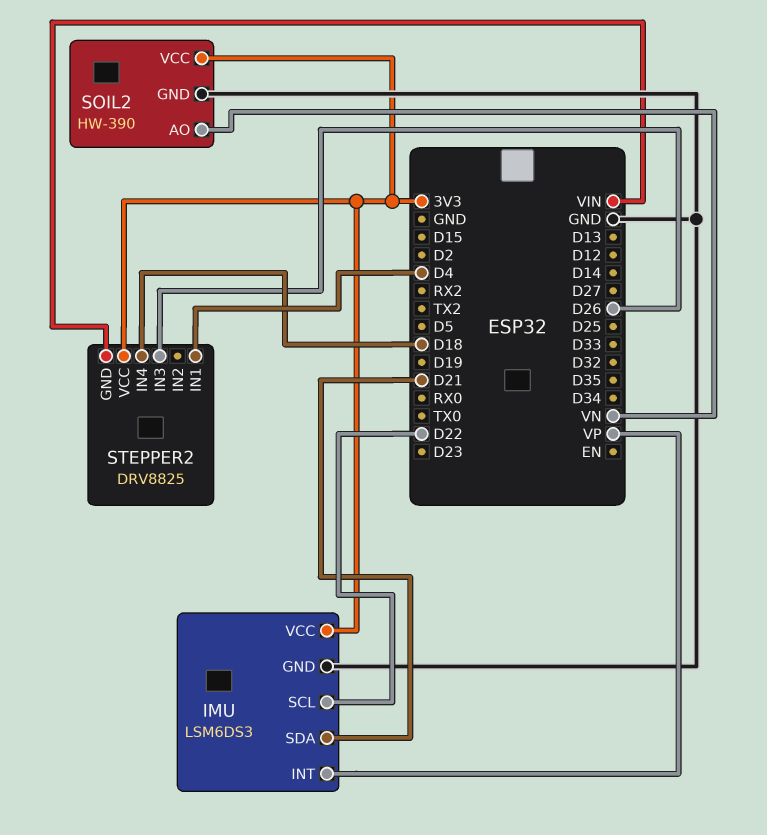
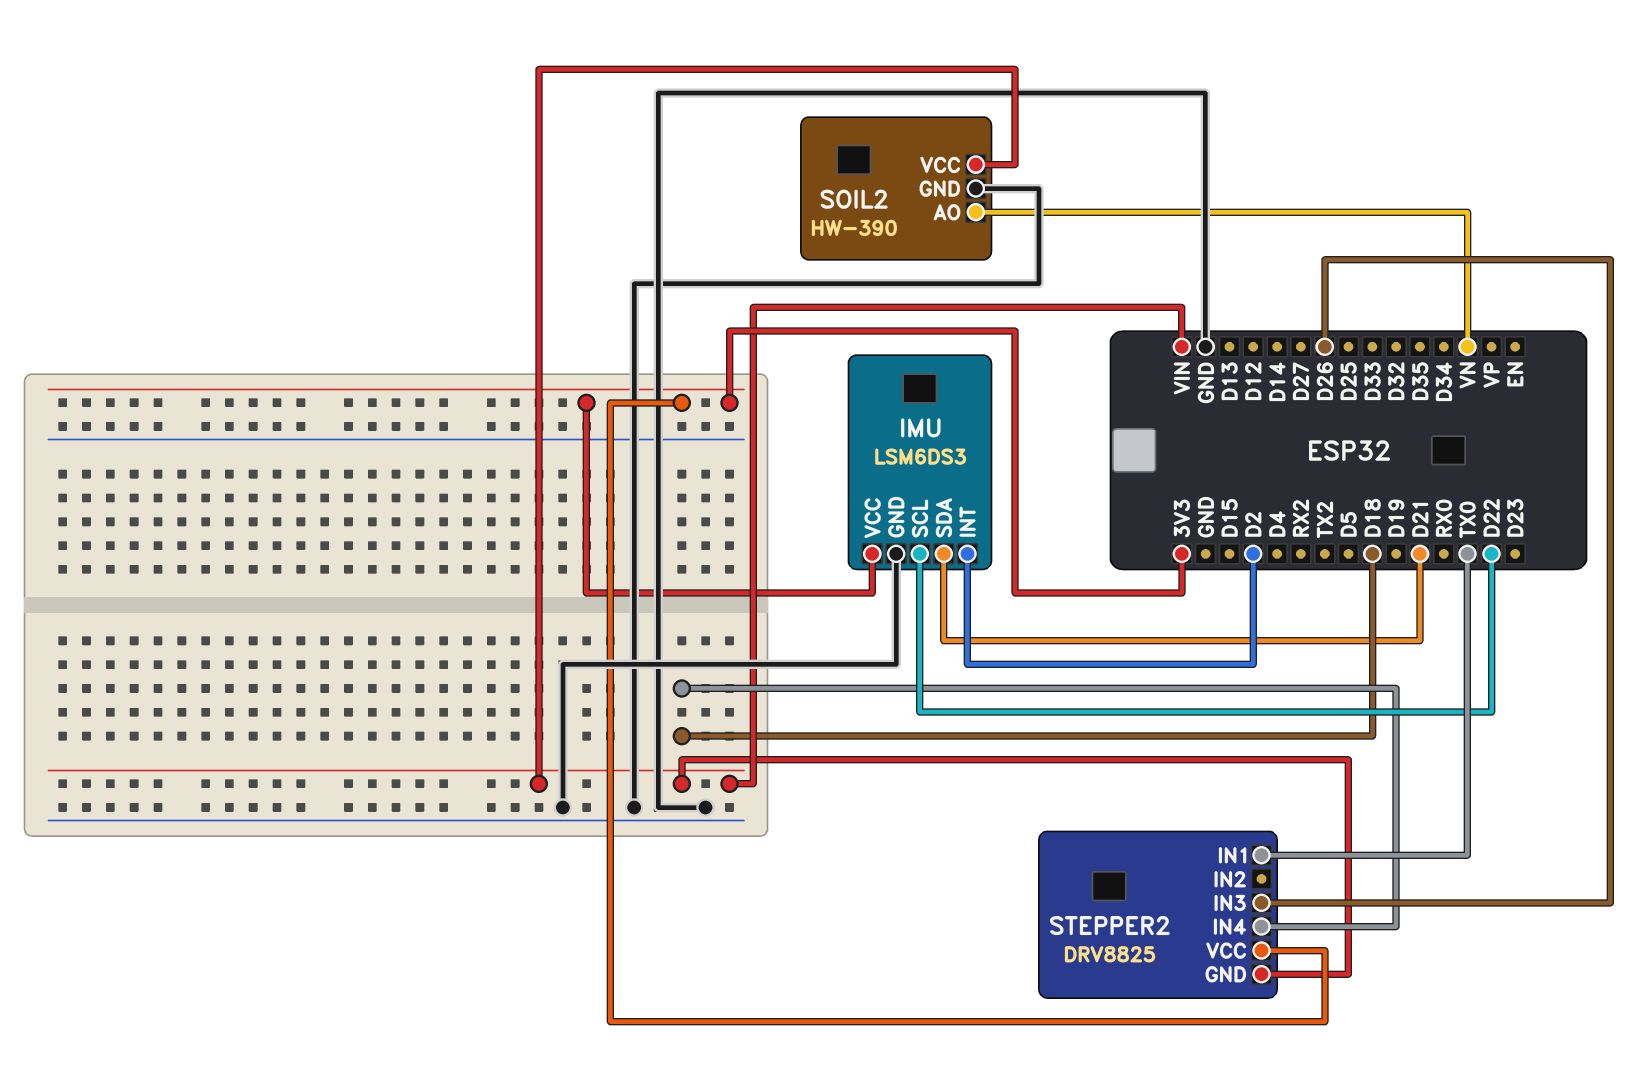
IMU pin INT: VP -> D2
SOIL2 pin VCC: 3V3 -> VIN
STEPPER2 pin IN1: D4 -> TX0

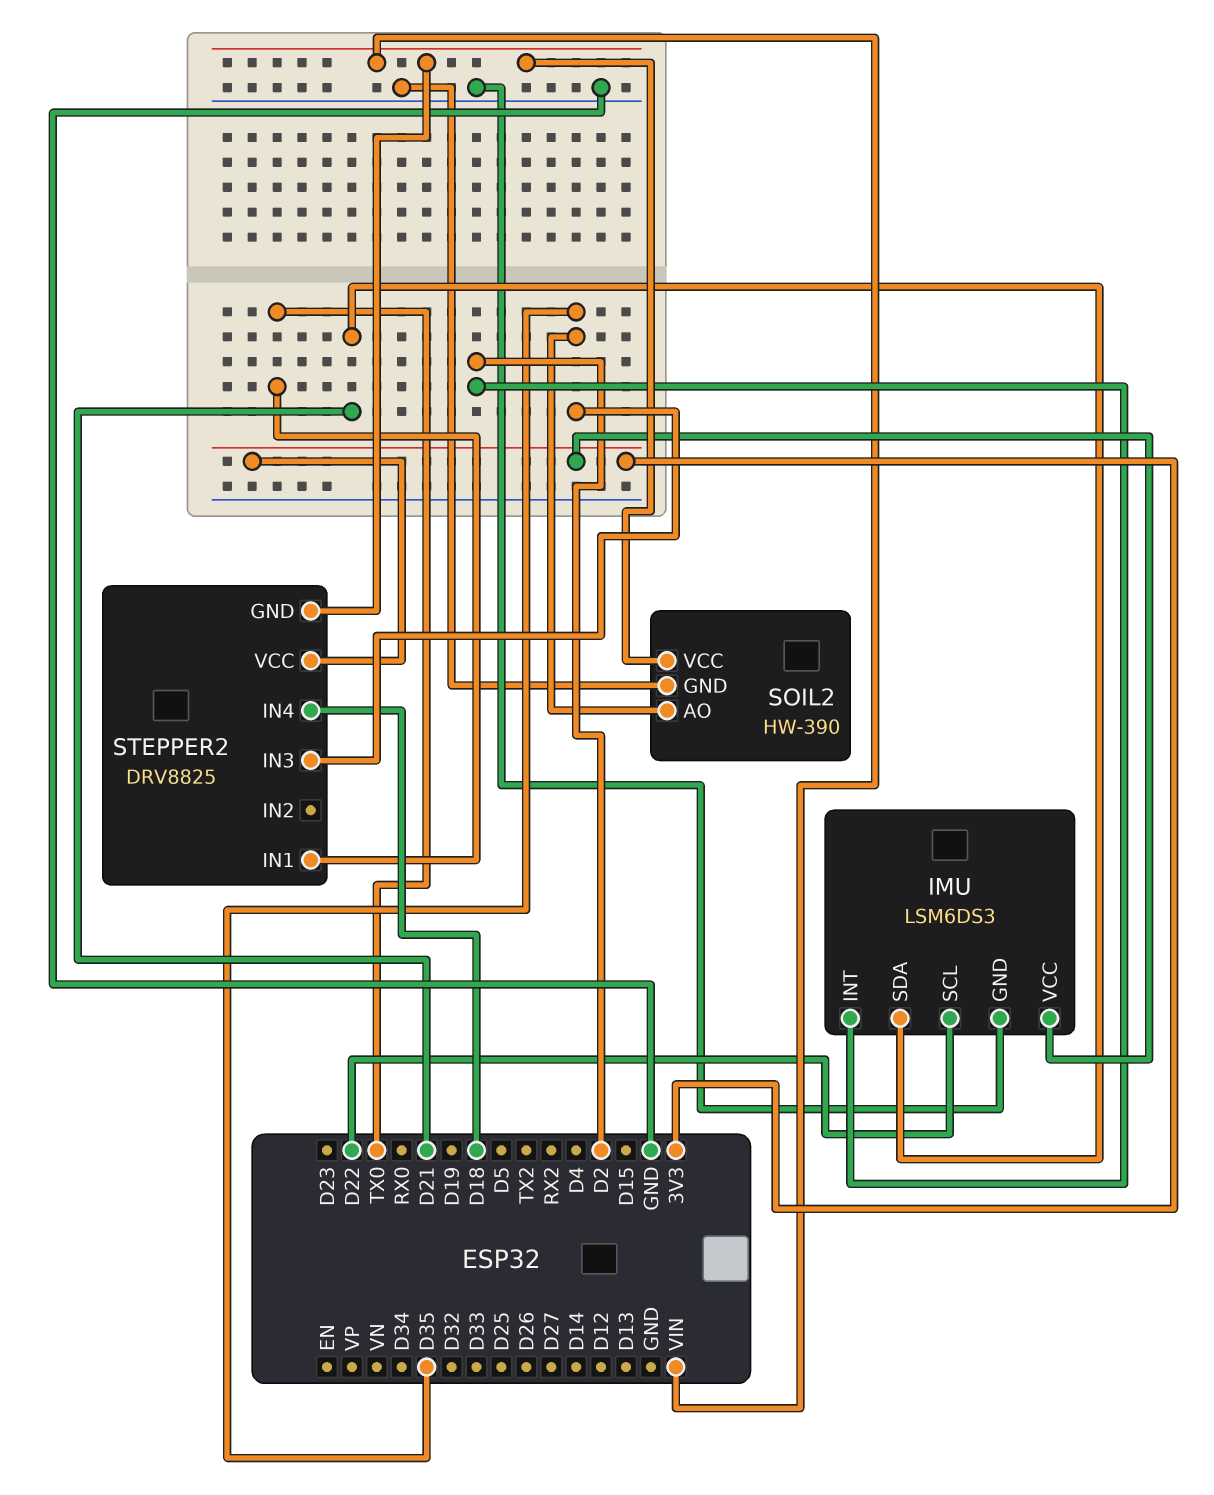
SOIL2 pin AO: VN -> D35
STEPPER2 pin IN3: D26 -> D35

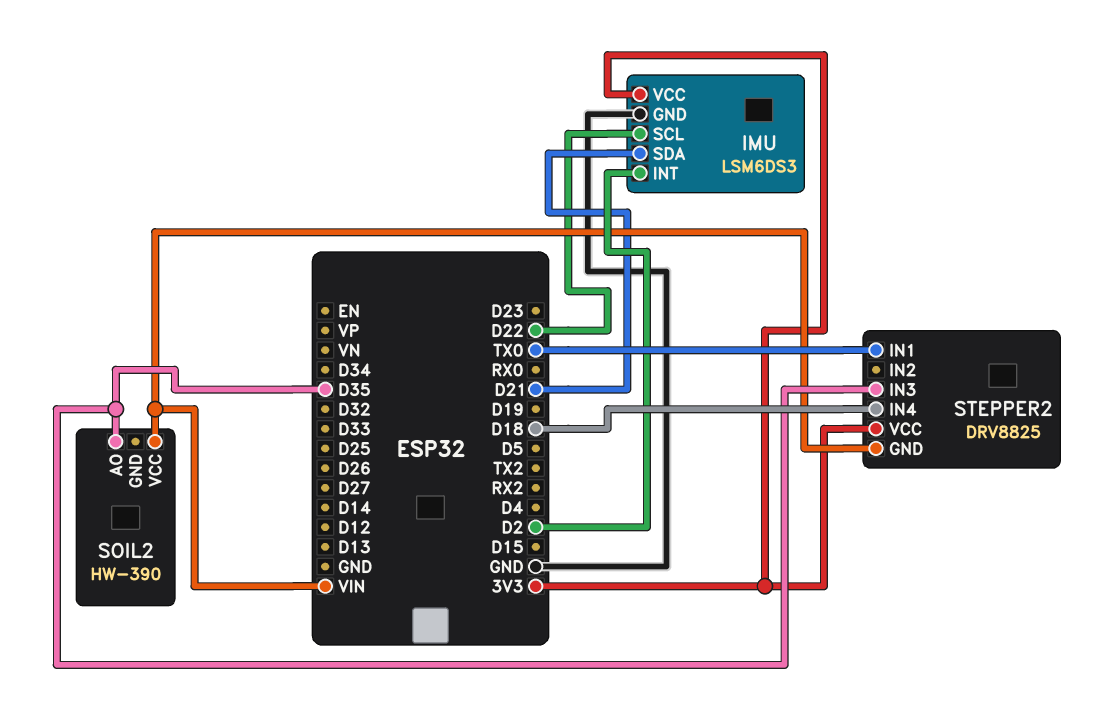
SOIL2 pin GND: GND -> none

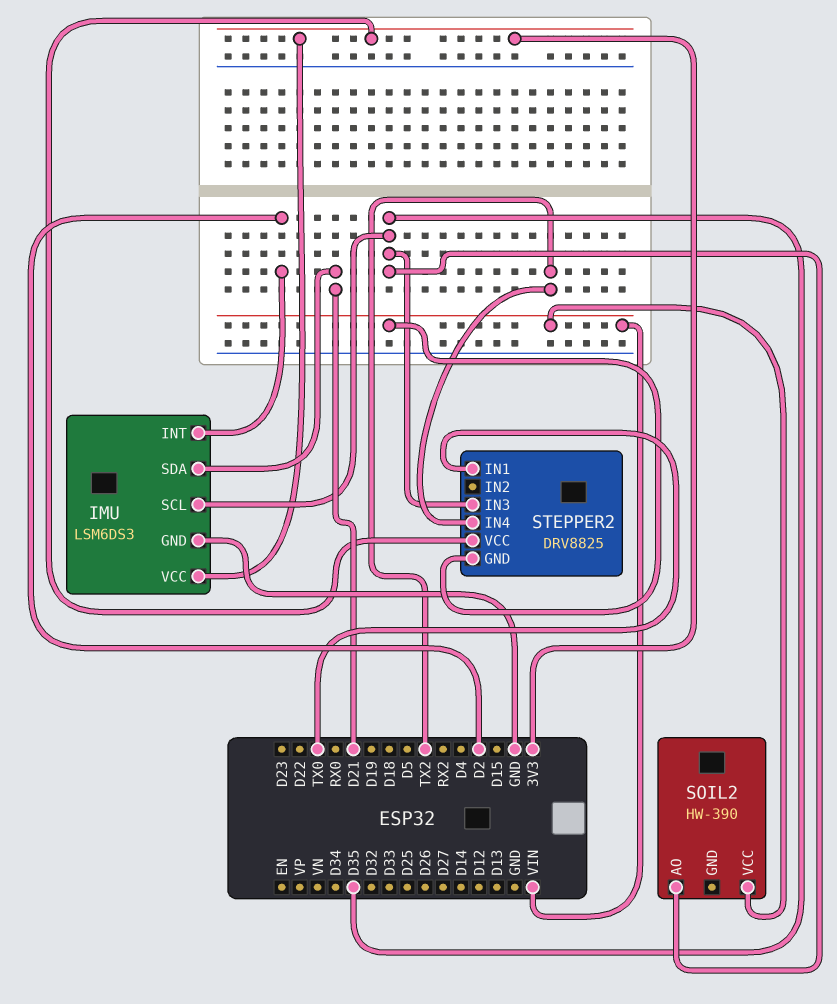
IMU pin SCL: D22 -> D35
STEPPER2 pin IN4: D18 -> TX2

